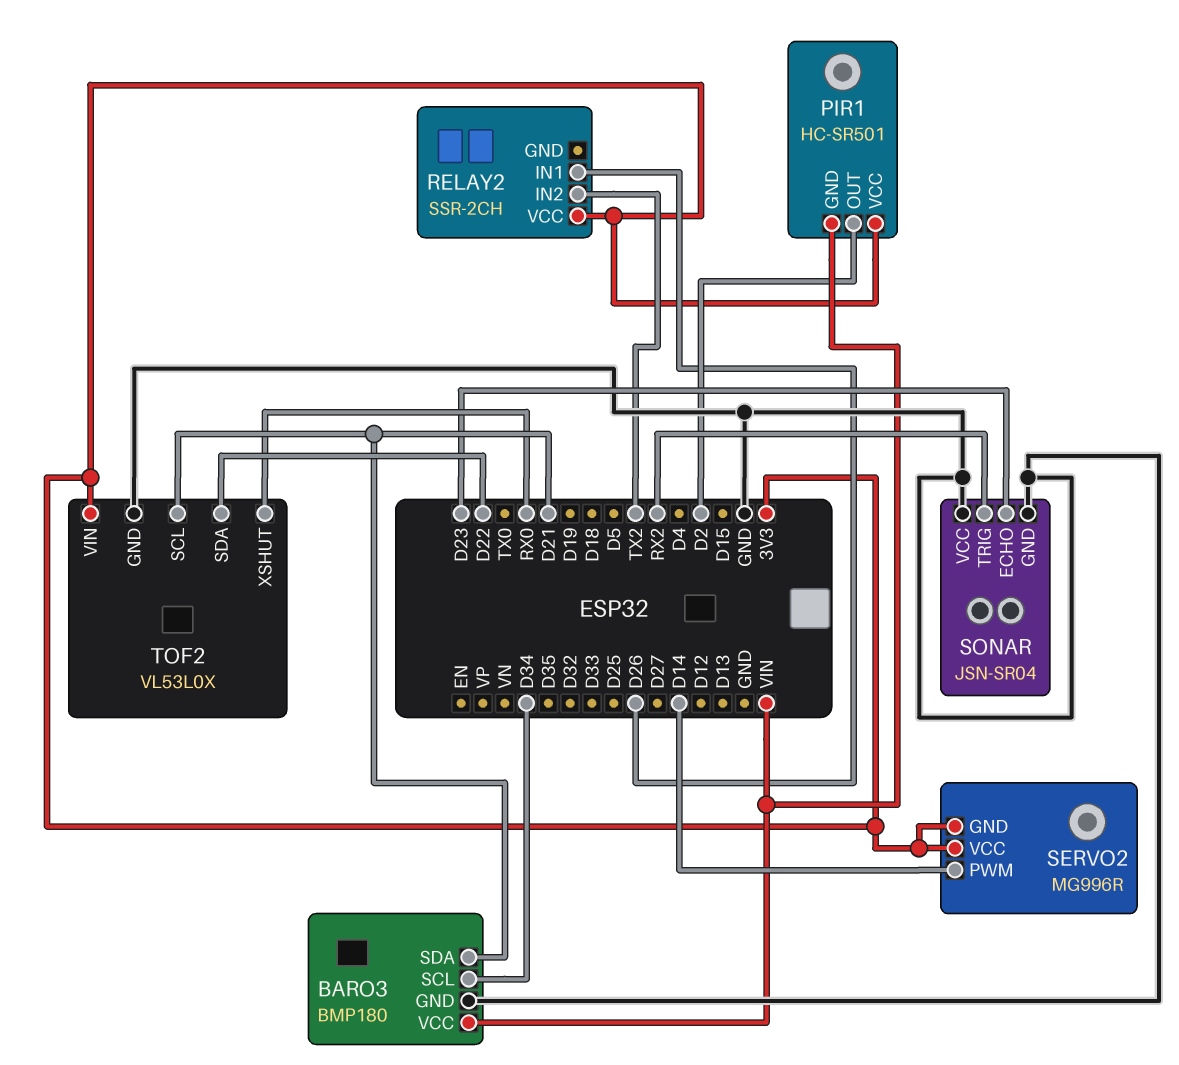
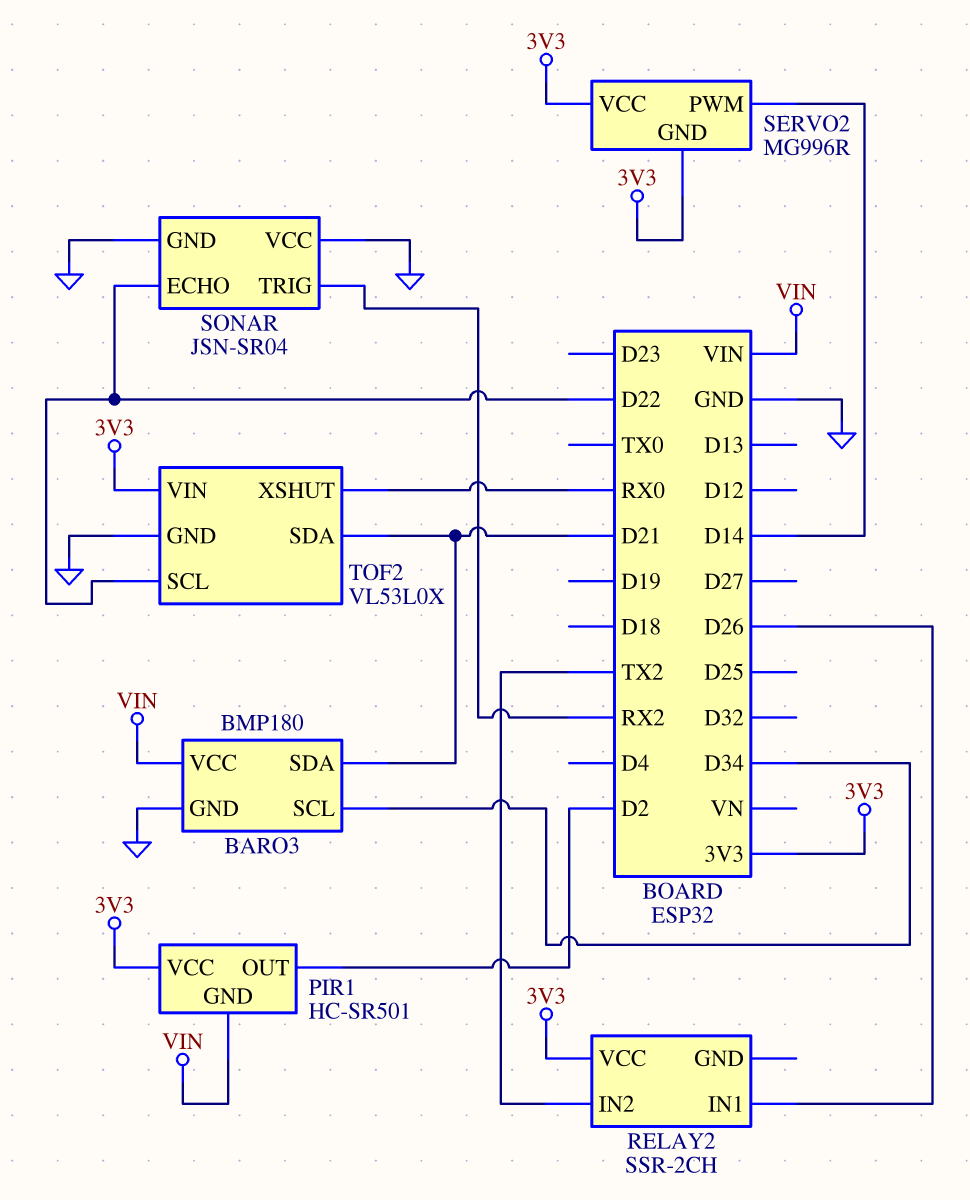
SONAR pin ECHO: D23 -> D22
TOF2 pin SCL: D21 -> D22
TOF2 pin SDA: D22 -> D21

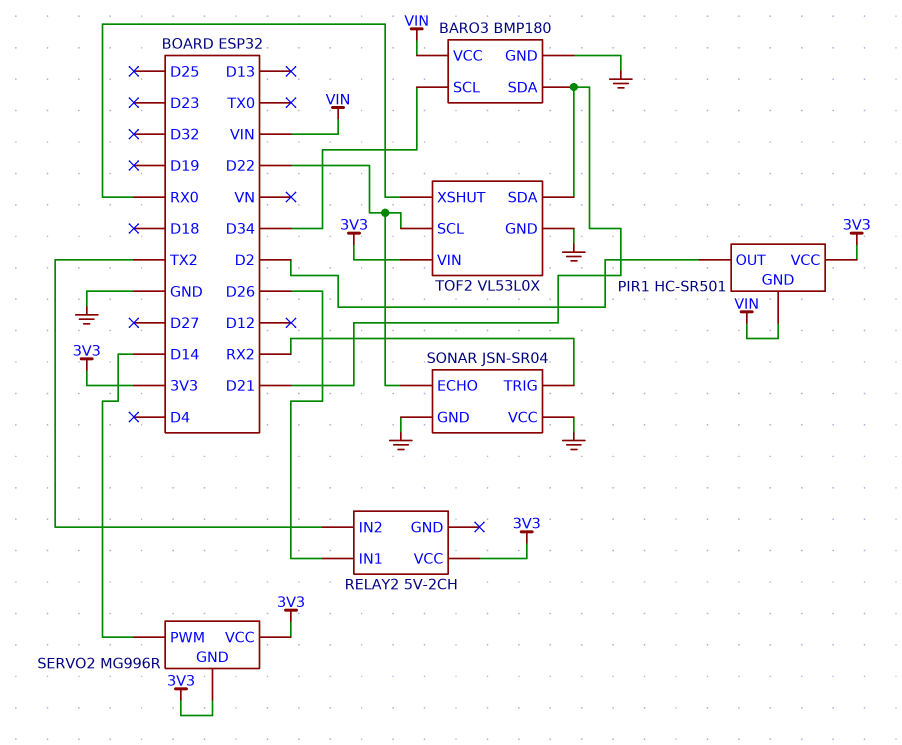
RELAY2: SSR-2CH -> 5V-2CH

